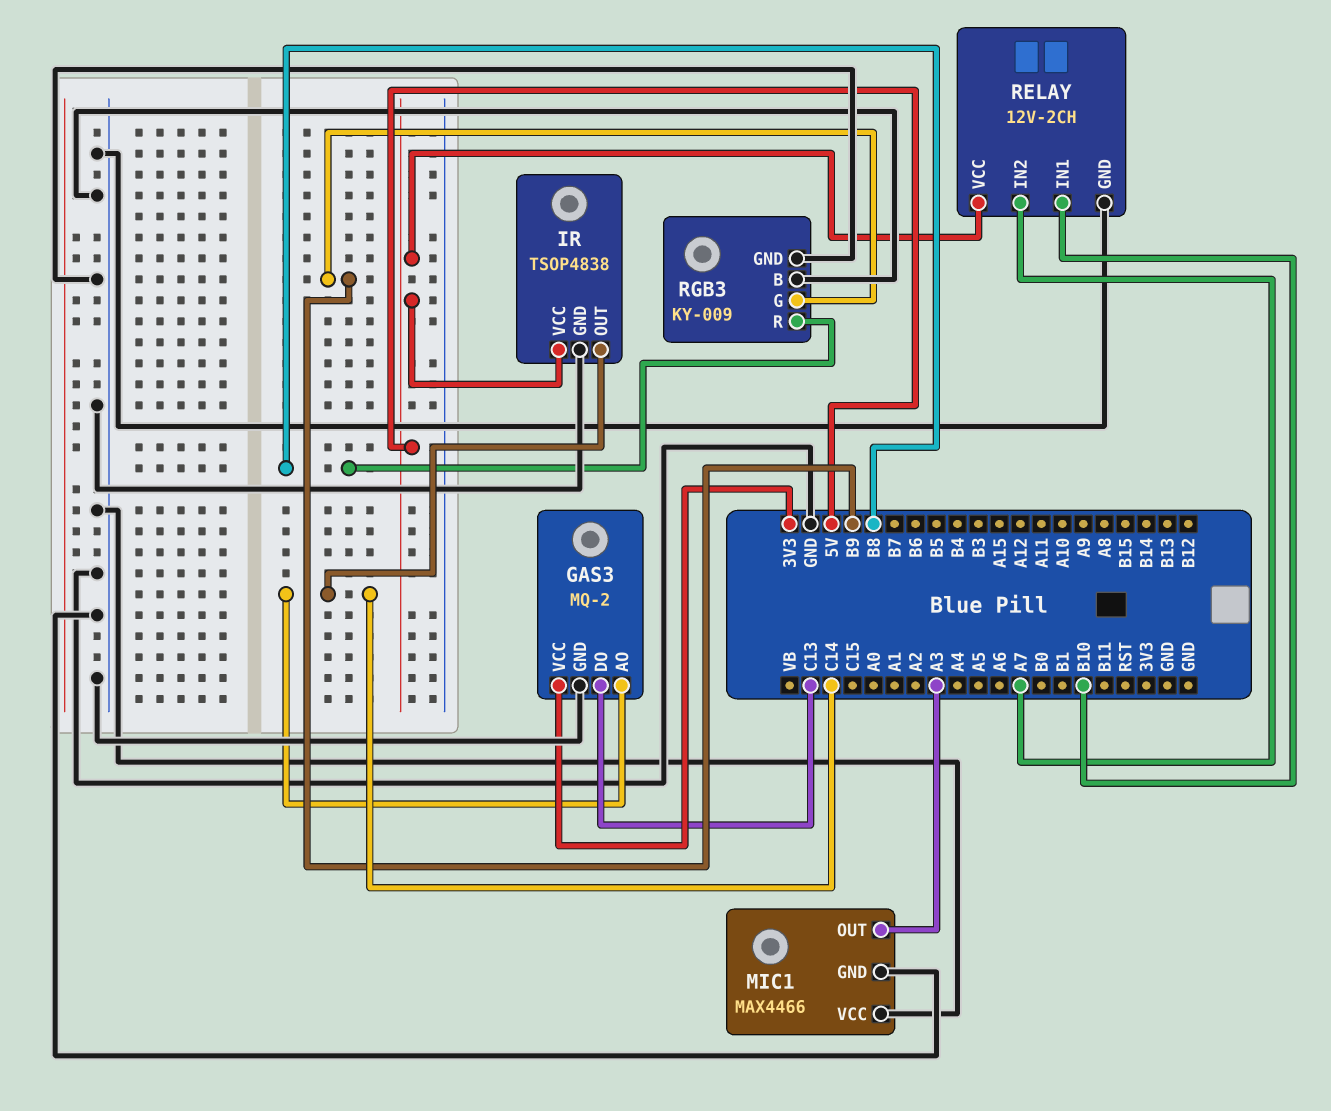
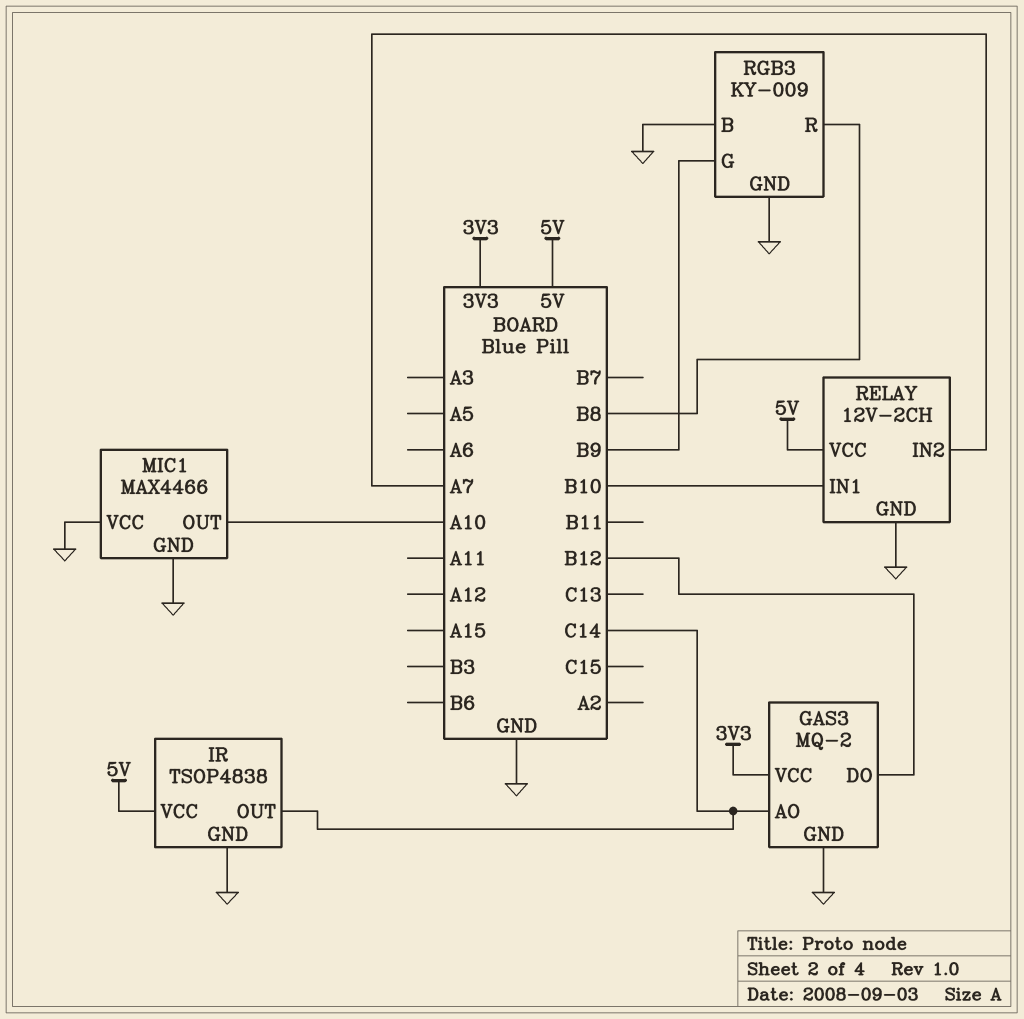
GAS3 pin DO: C13 -> B12
MIC1 pin OUT: A3 -> A10

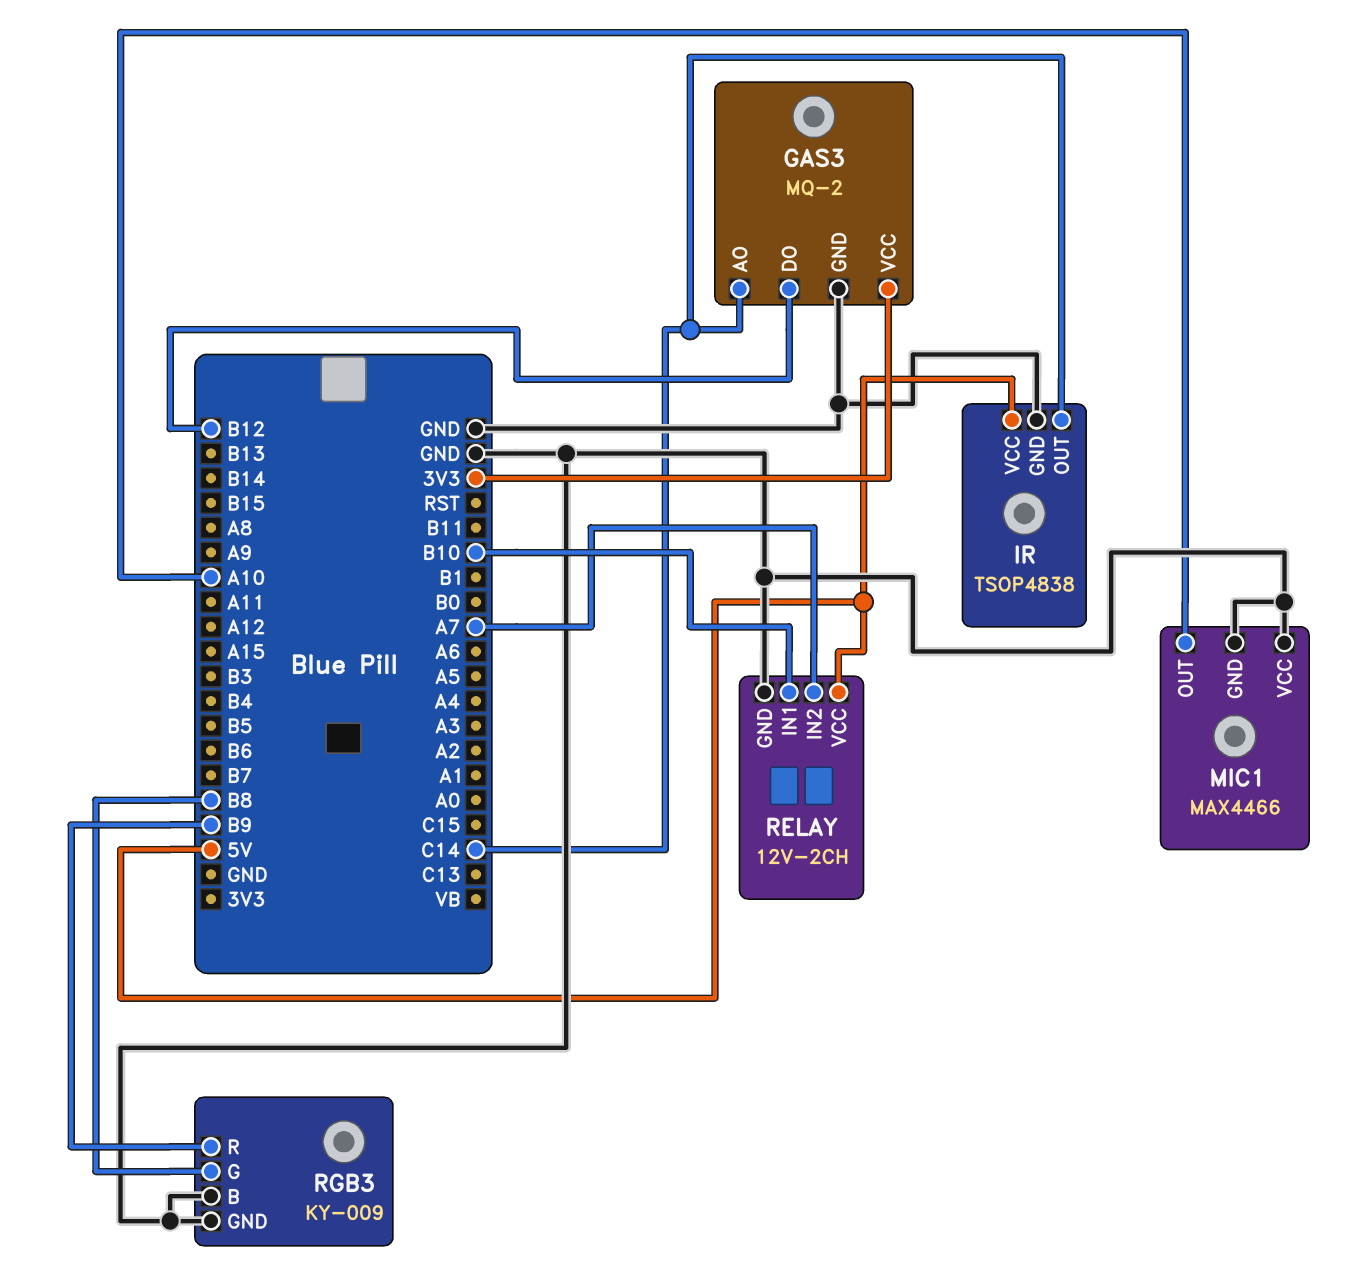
RGB3 pin G: B9 -> B8
RGB3 pin R: B8 -> B9

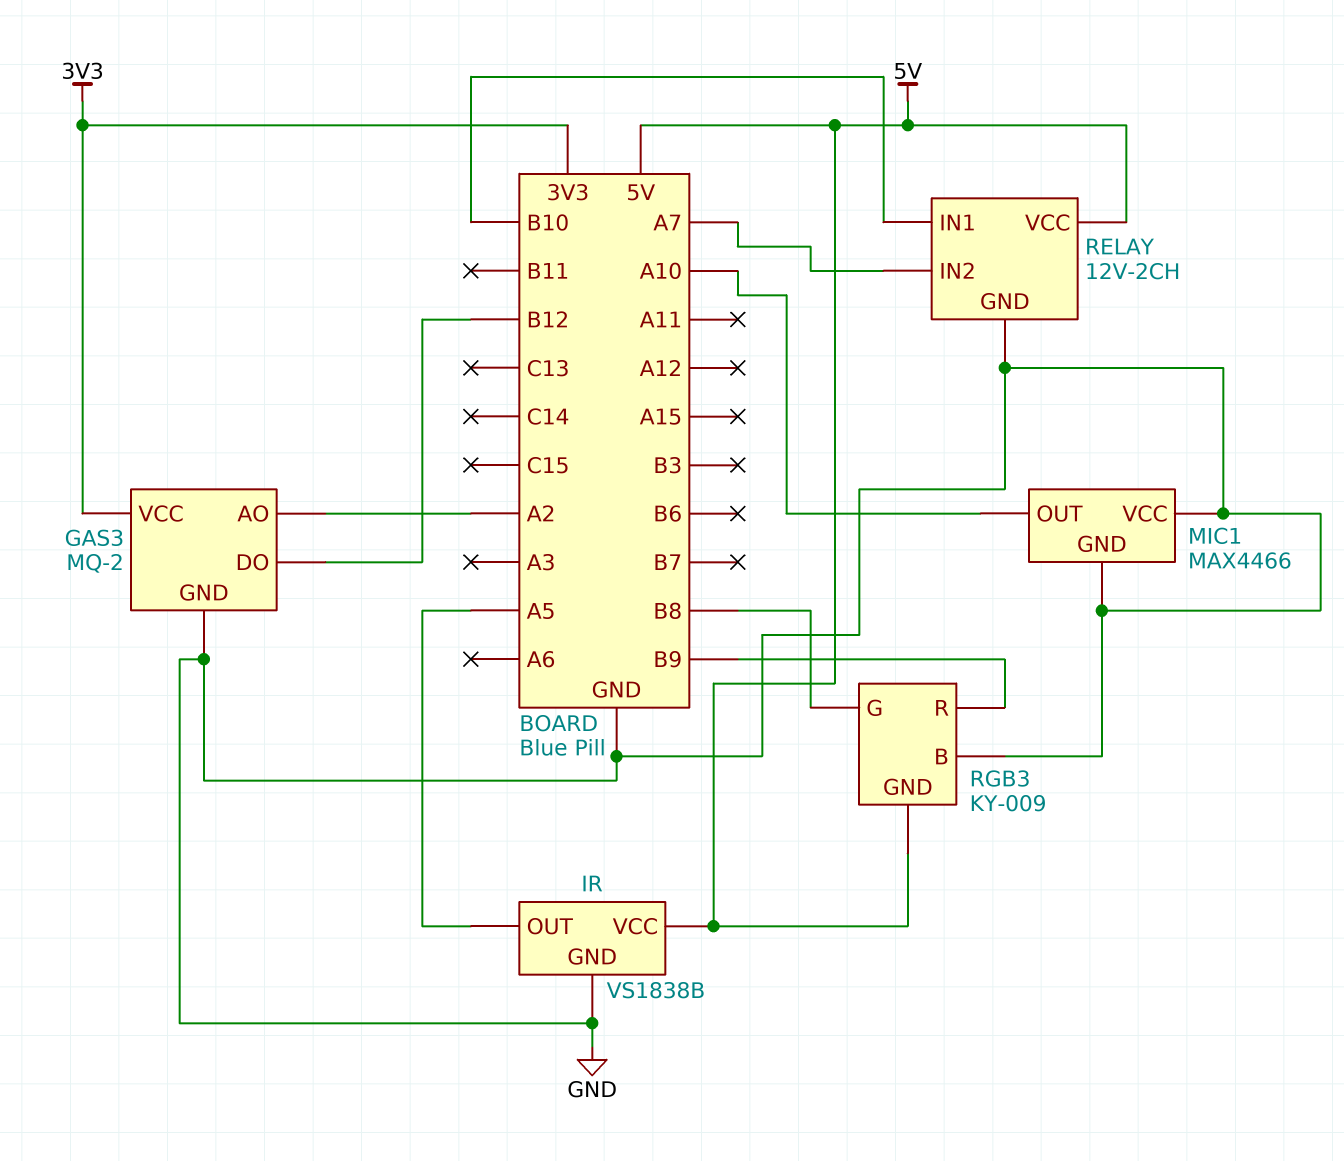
GAS3 pin AO: C14 -> A2
IR: TSOP4838 -> VS1838B
IR pin OUT: C14 -> A5
RGB3 pin GND: GND -> 5V

